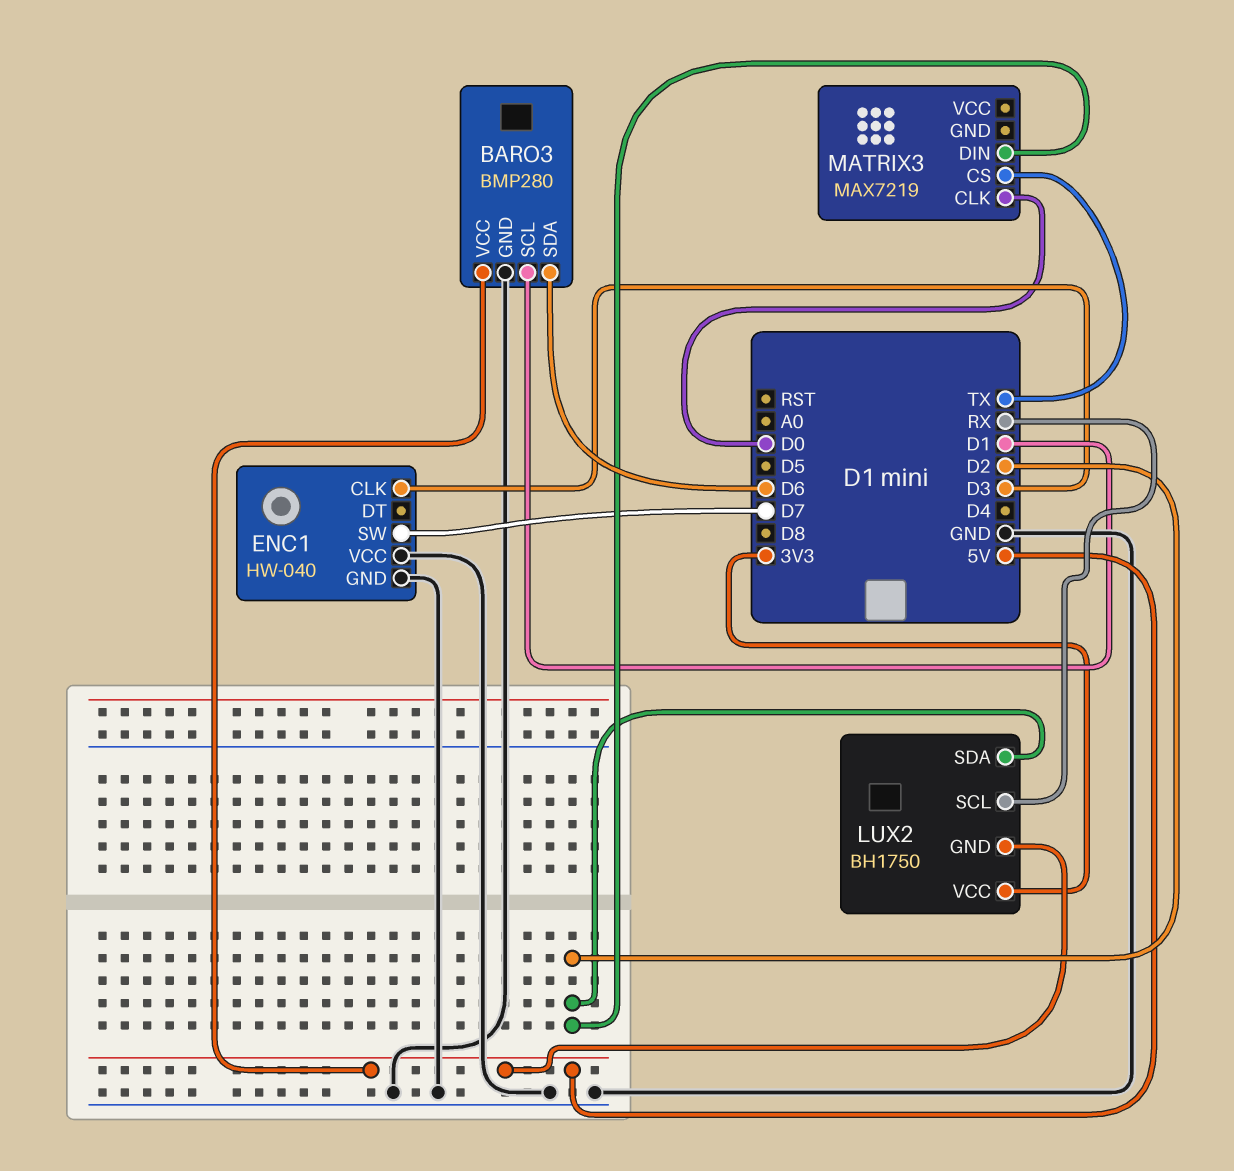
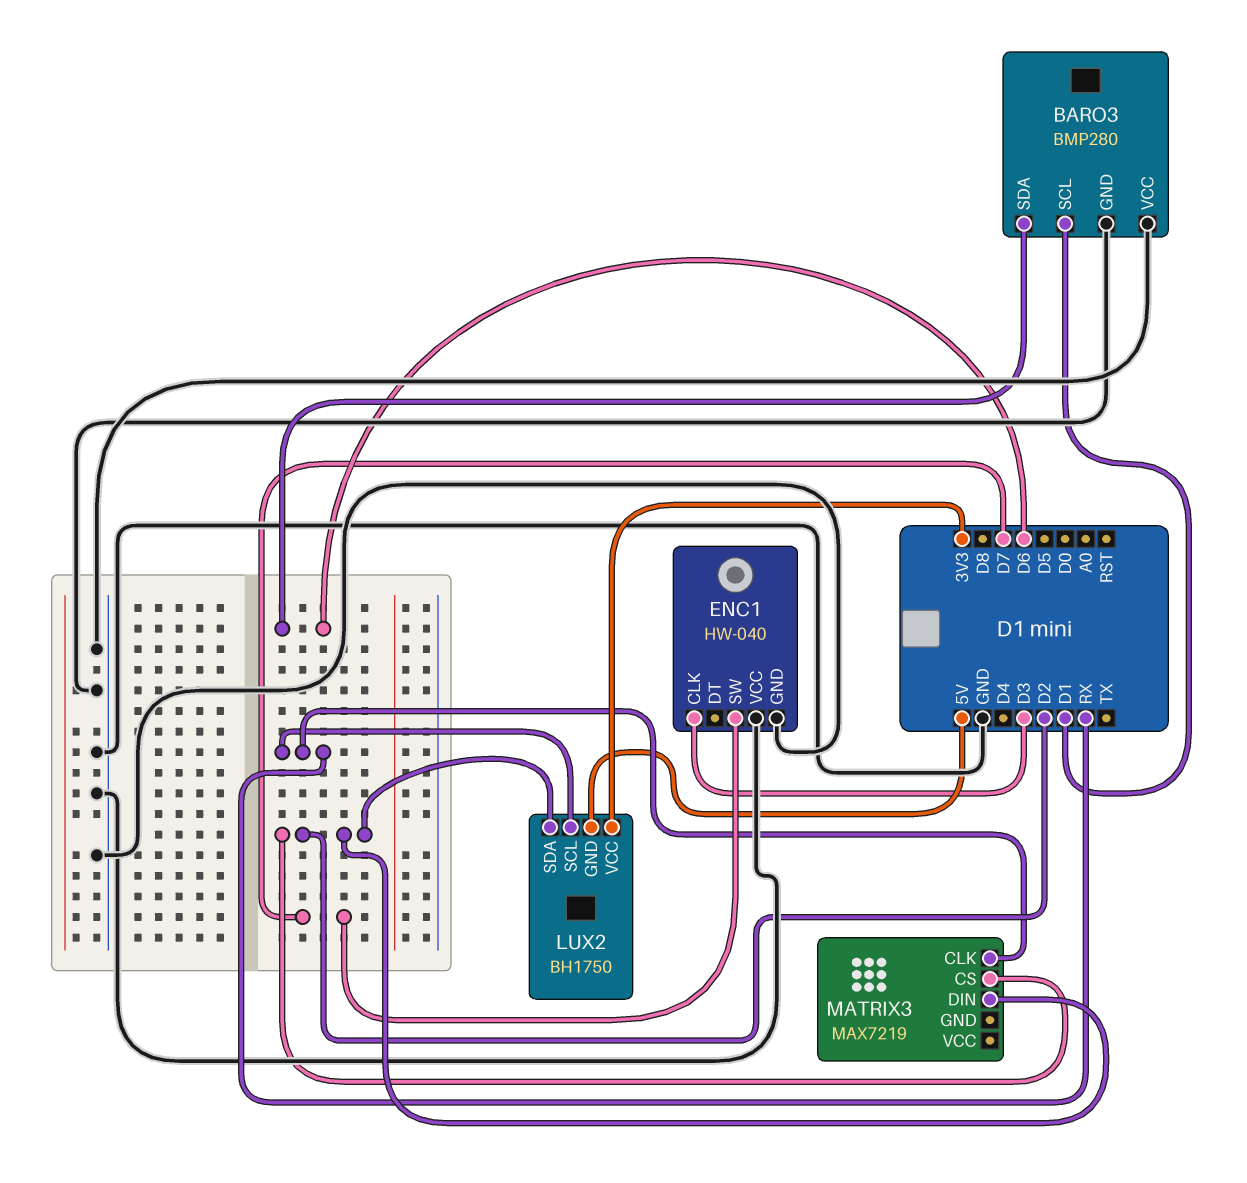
BARO3 pin VCC: 5V -> GND
MATRIX3 pin CLK: D0 -> RX
MATRIX3 pin CS: TX -> D2

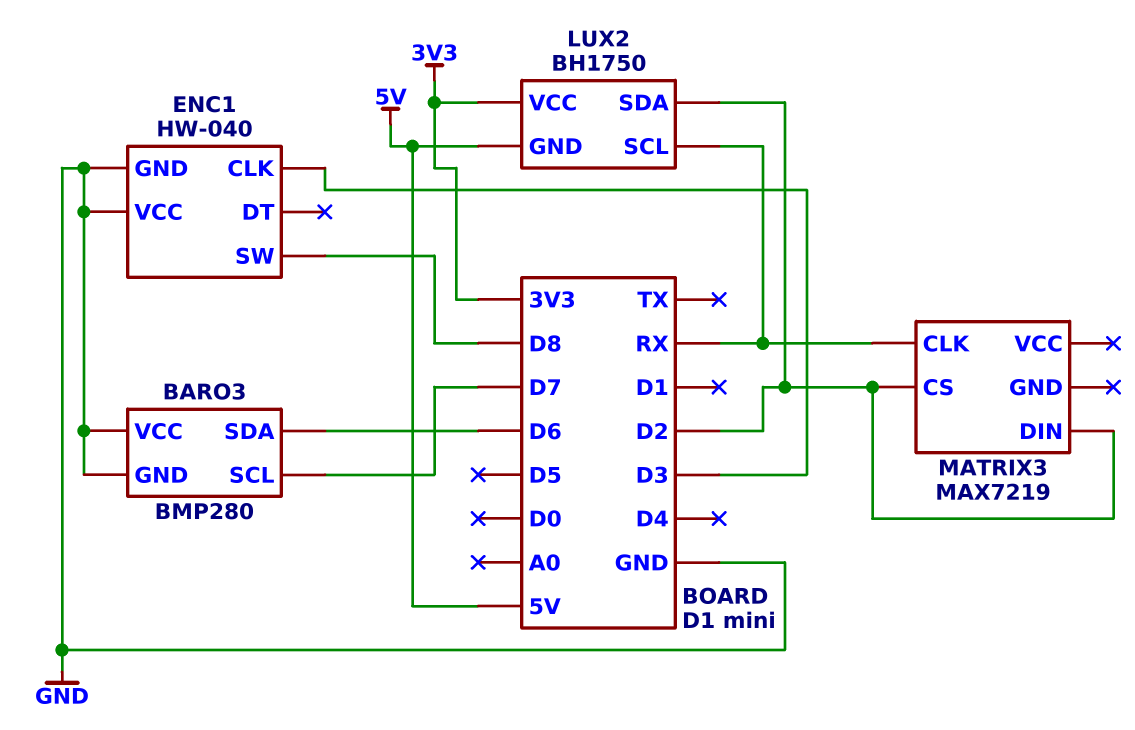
BARO3 pin SCL: D1 -> D7
ENC1 pin SW: D7 -> D8

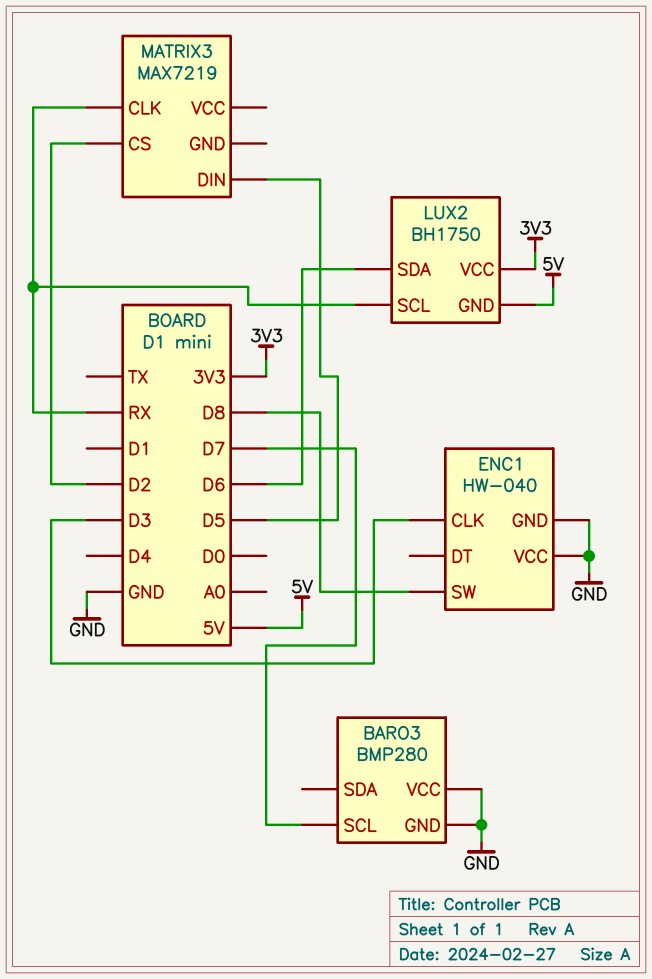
BARO3 pin SDA: D6 -> none
LUX2 pin SDA: D2 -> D6
MATRIX3 pin DIN: D2 -> D5

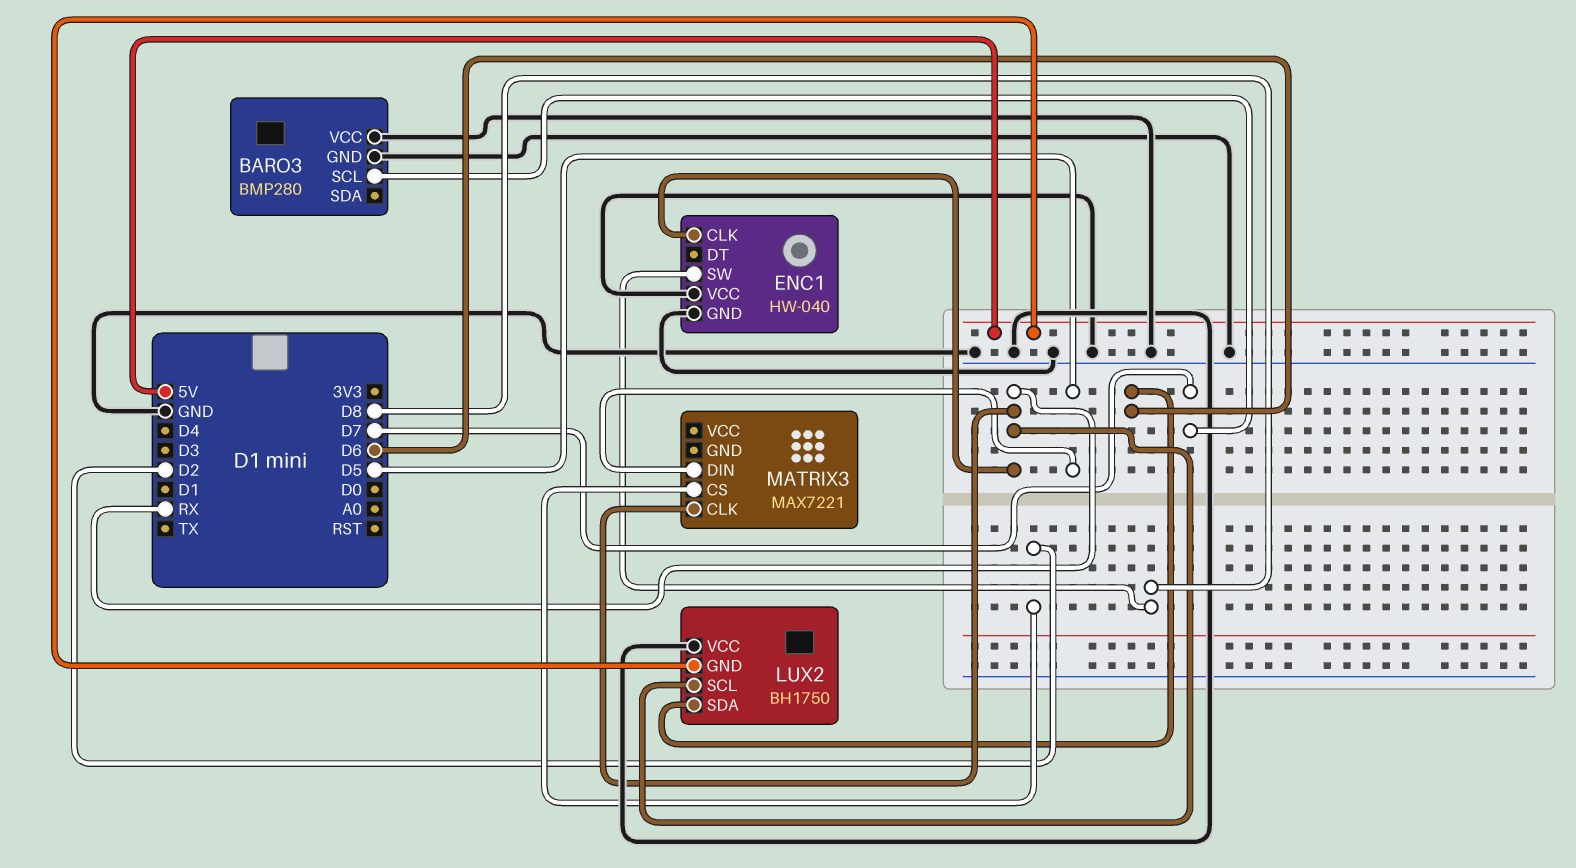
ENC1 pin CLK: D3 -> RX
LUX2 pin VCC: 3V3 -> GND
MATRIX3: MAX7219 -> MAX7221

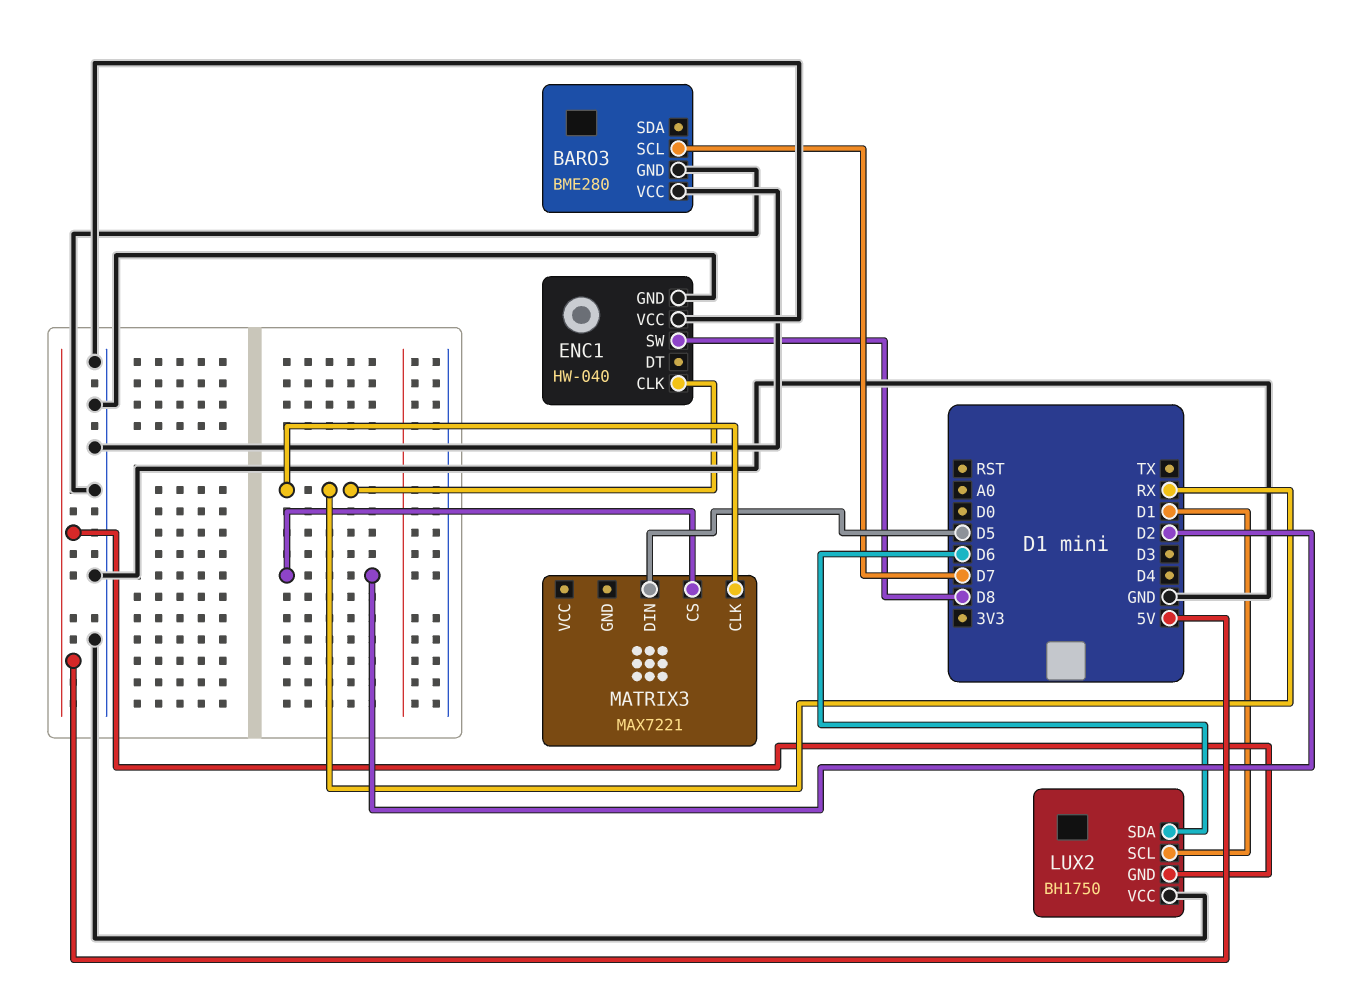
BARO3: BMP280 -> BME280
LUX2 pin SCL: RX -> D1

